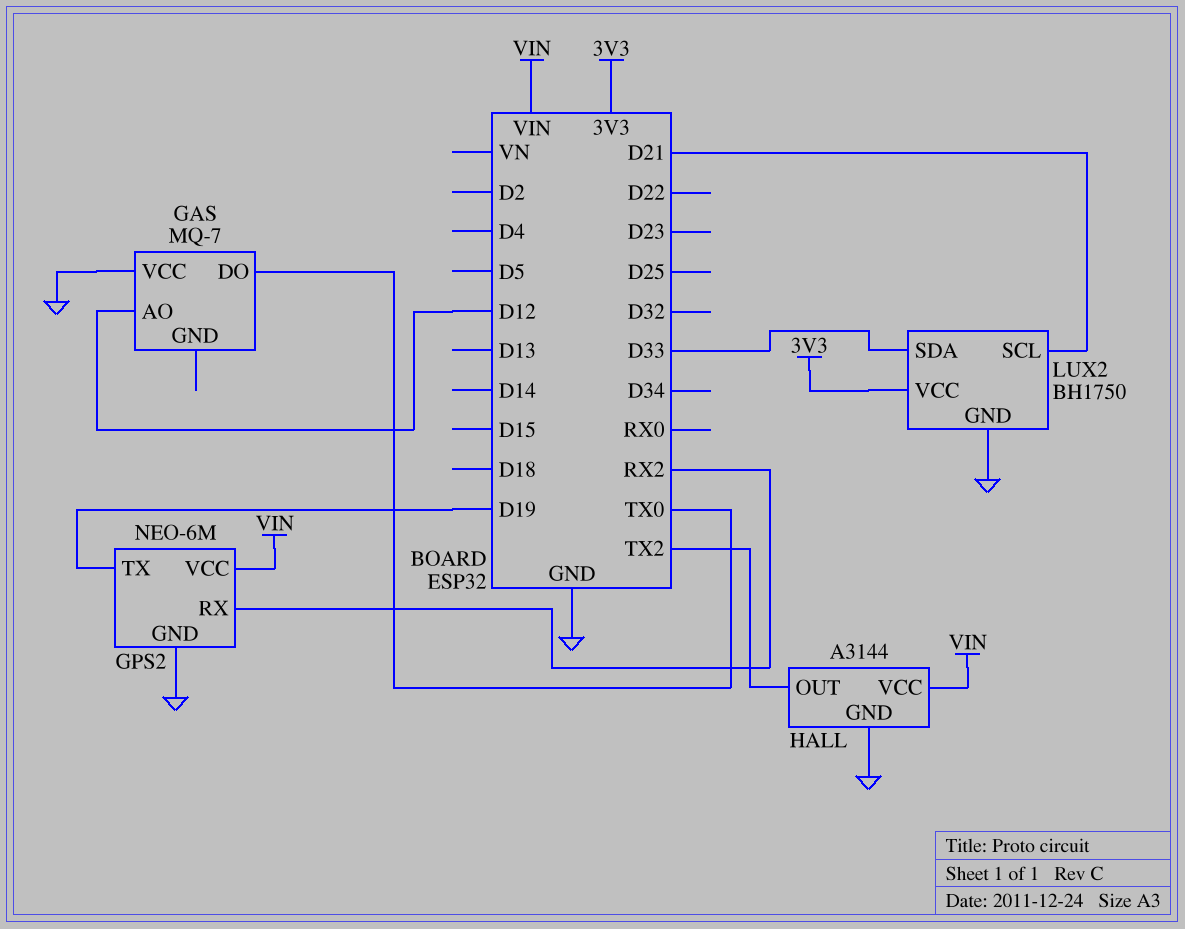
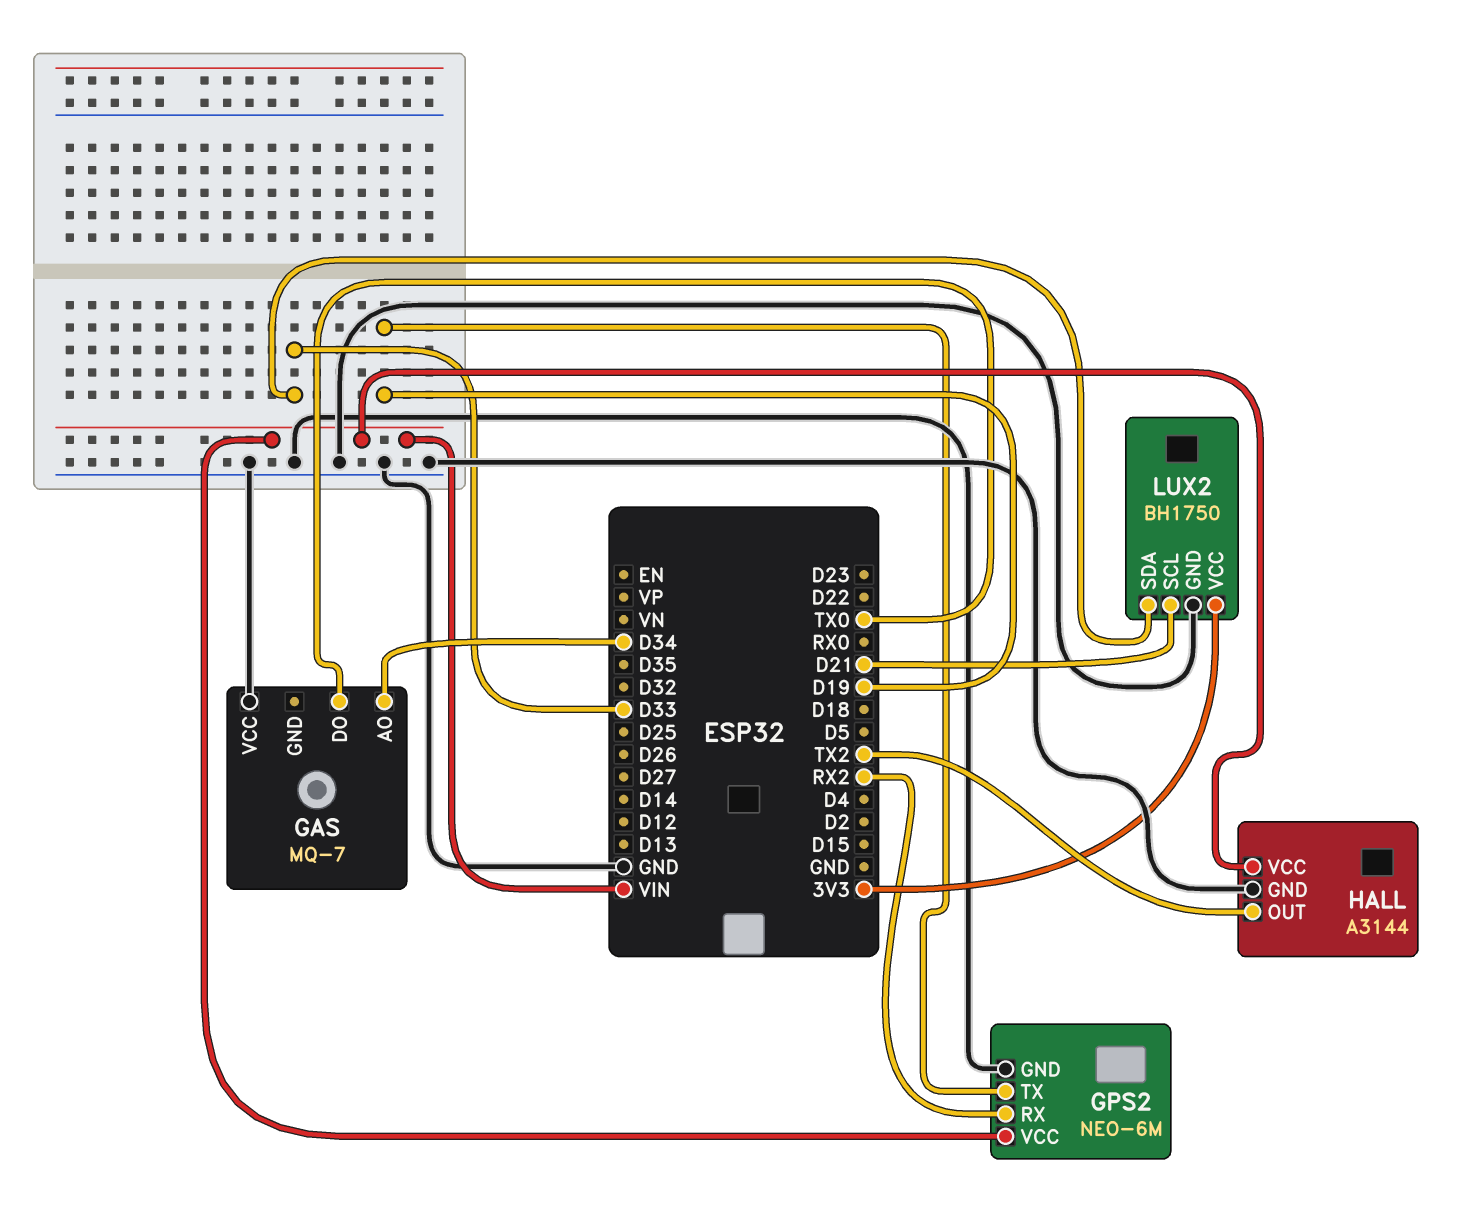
GAS pin AO: D12 -> D34

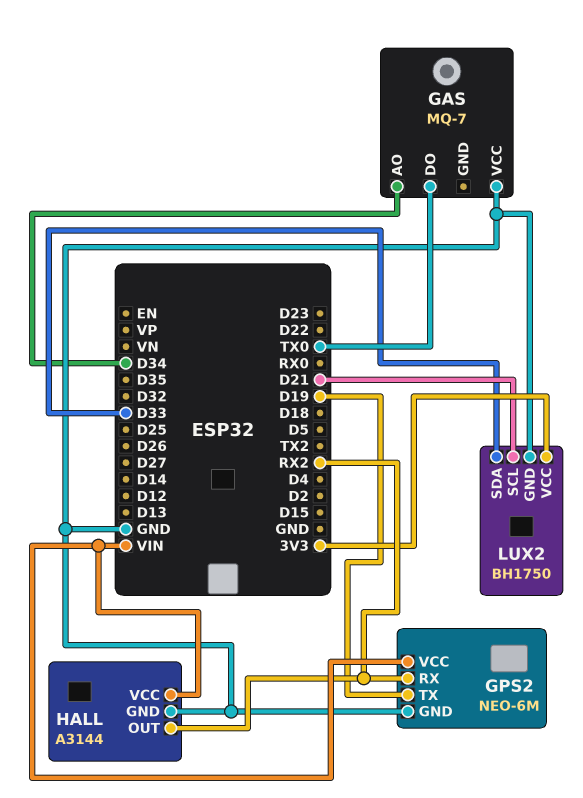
HALL pin OUT: TX2 -> RX2

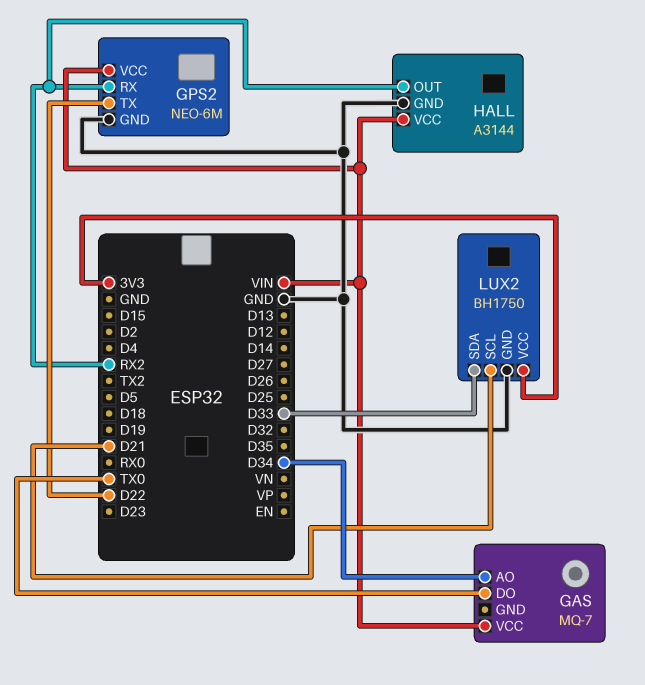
GAS pin VCC: GND -> VIN
GPS2 pin TX: D19 -> D22

